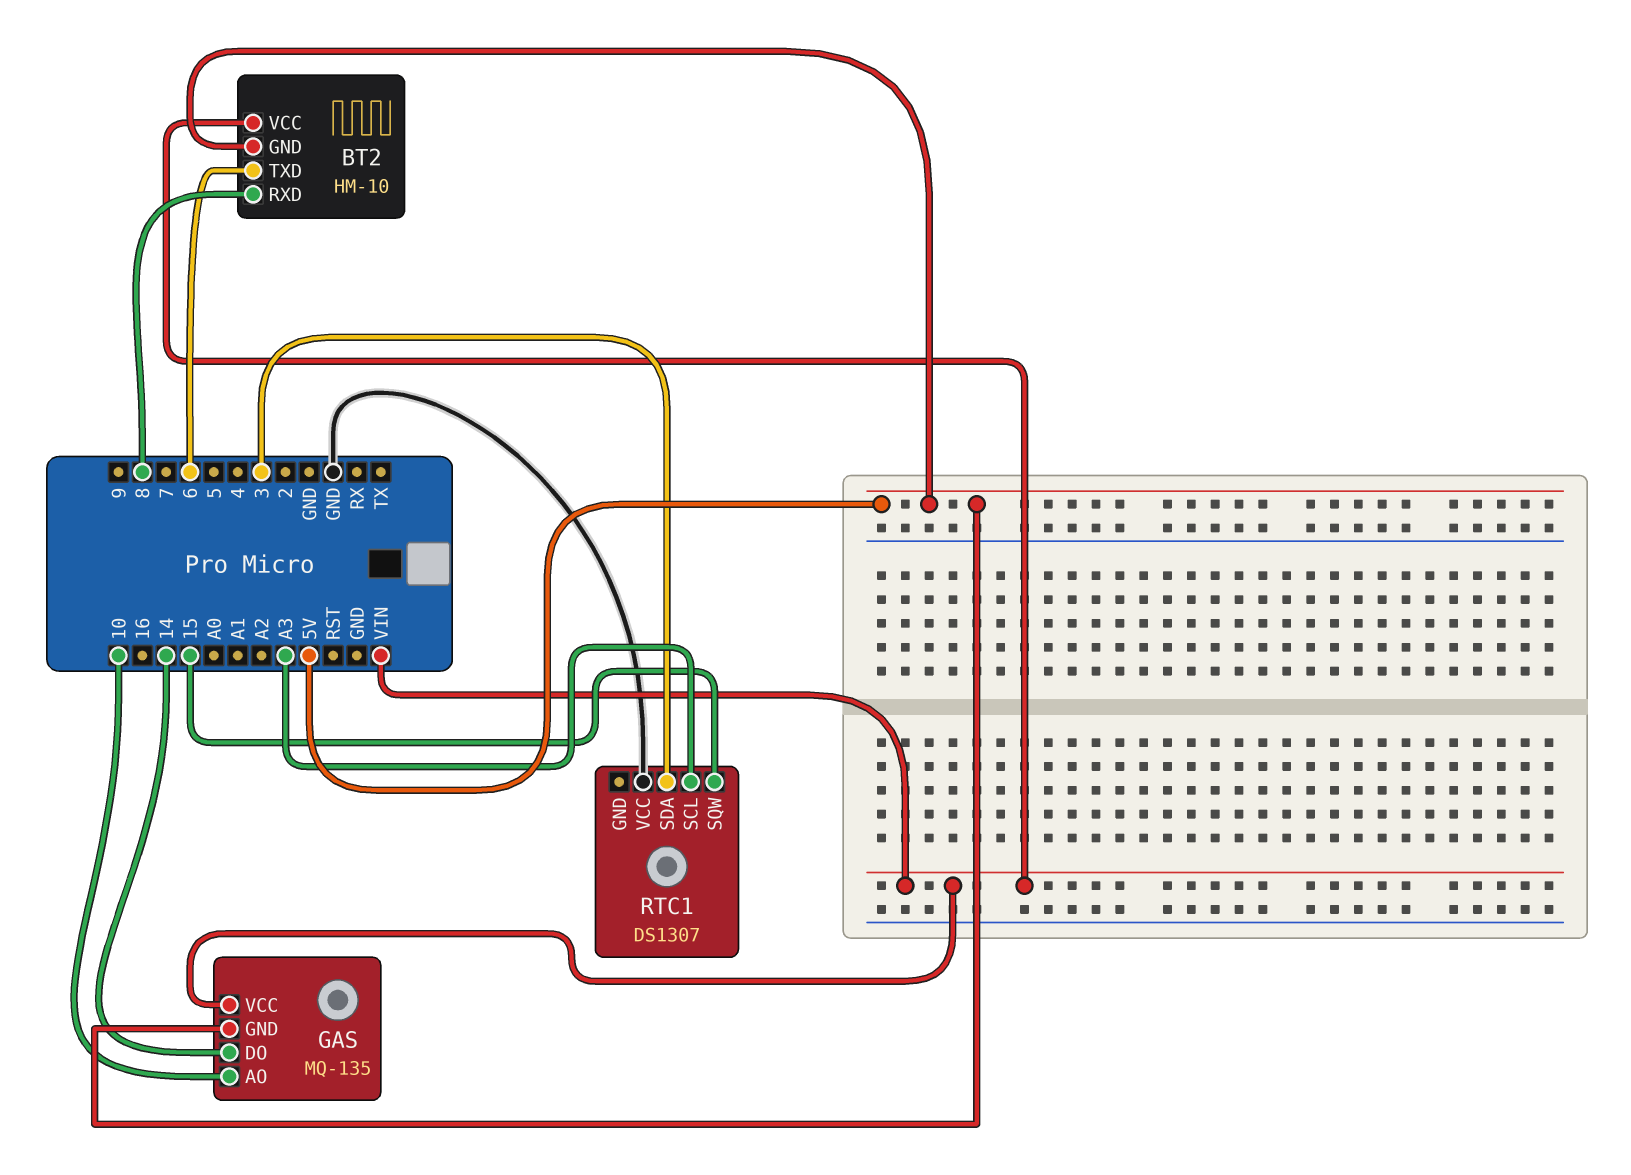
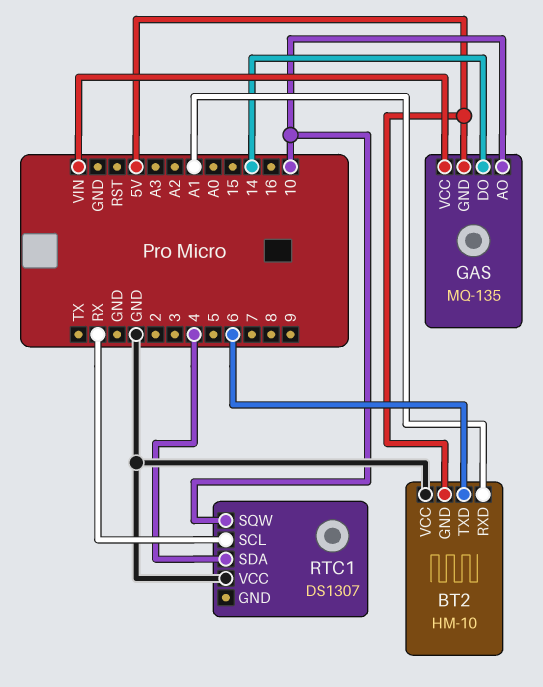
BT2 pin RXD: 8 -> A1
BT2 pin VCC: VIN -> GND
RTC1 pin SCL: A3 -> RX
RTC1 pin SDA: 3 -> 4
RTC1 pin SQW: 15 -> 10

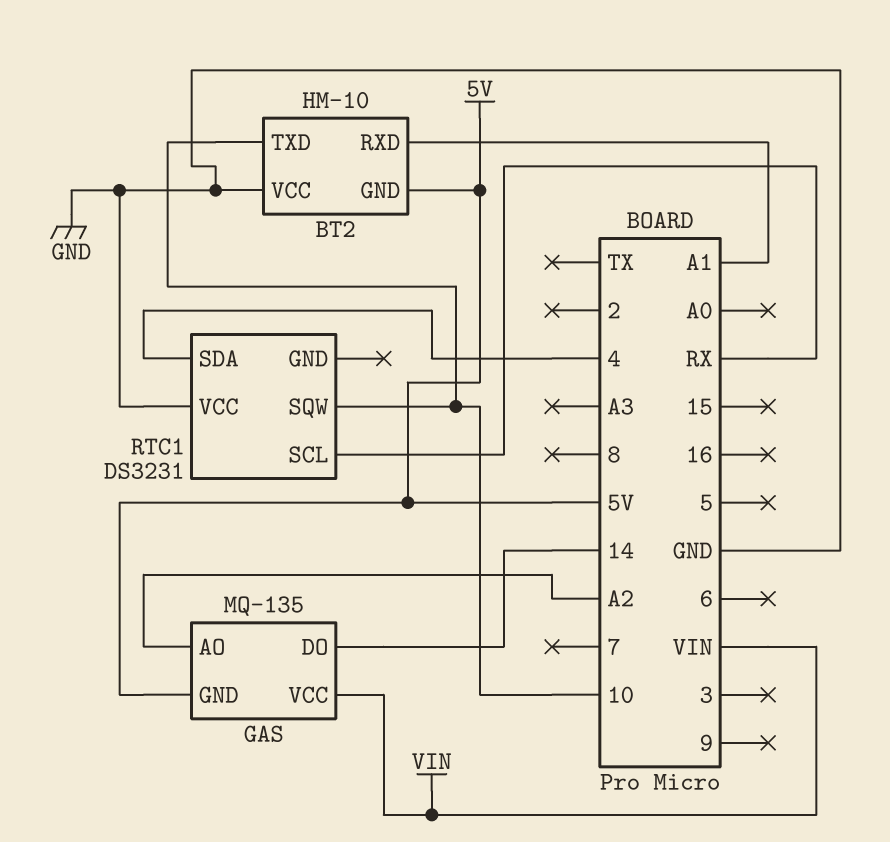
BT2 pin TXD: 6 -> 10
GAS pin AO: 10 -> A2
RTC1: DS1307 -> DS3231

